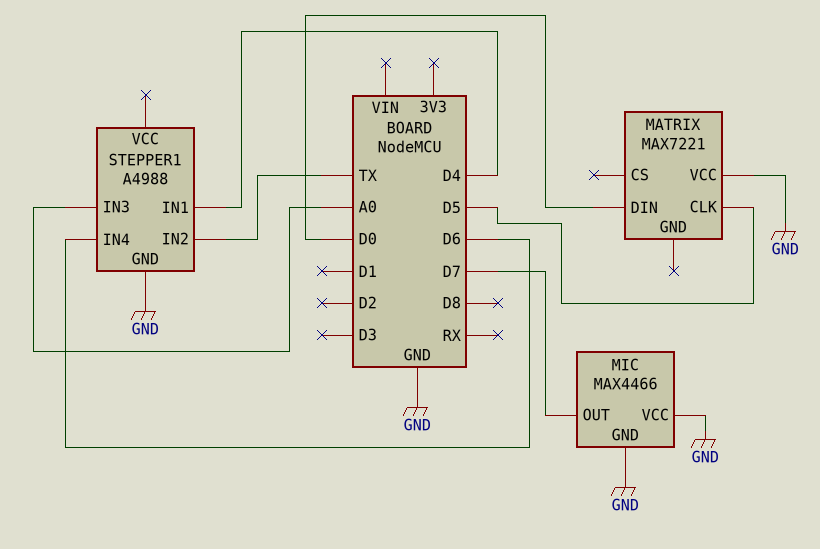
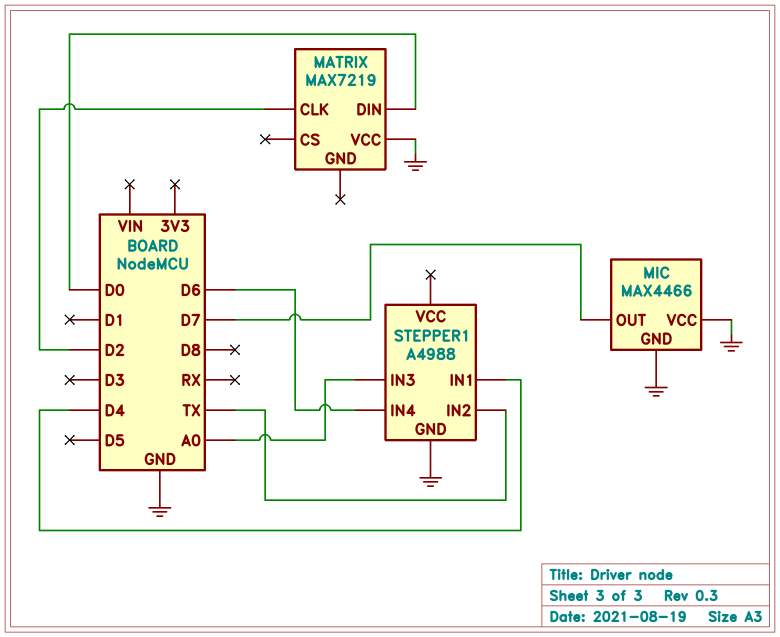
MATRIX: MAX7221 -> MAX7219
MATRIX pin CLK: D5 -> D2

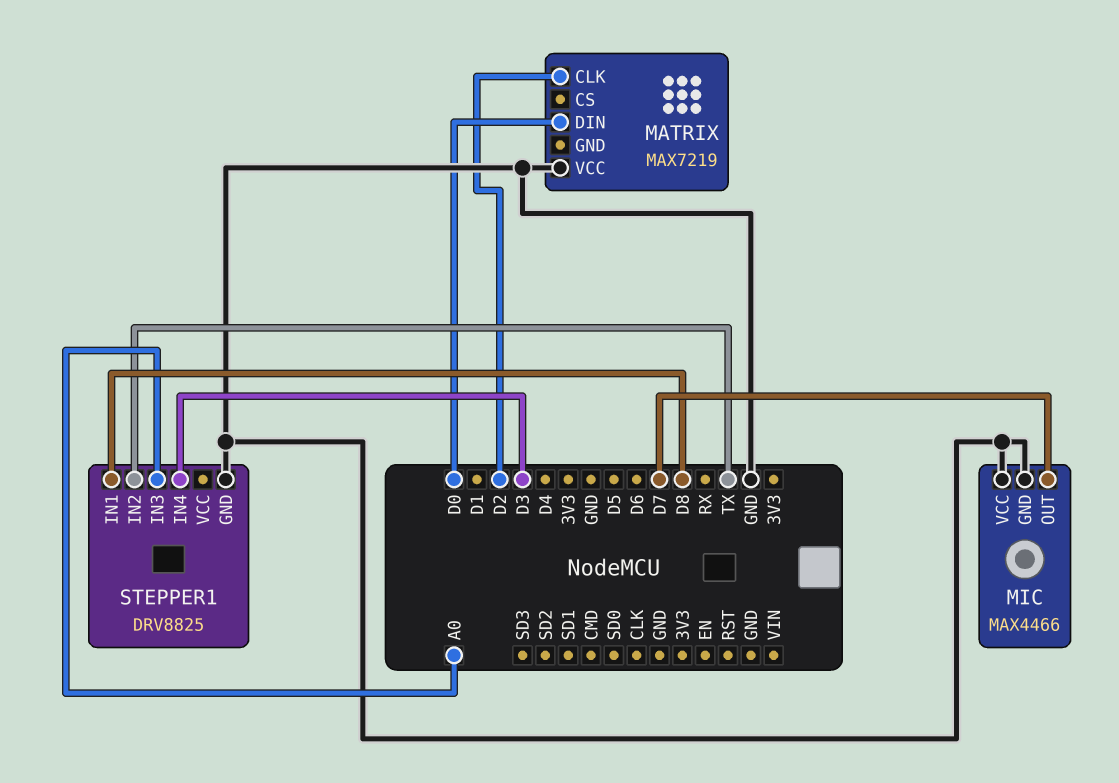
STEPPER1: A4988 -> DRV8825
STEPPER1 pin IN1: D4 -> D8
STEPPER1 pin IN4: D6 -> D3

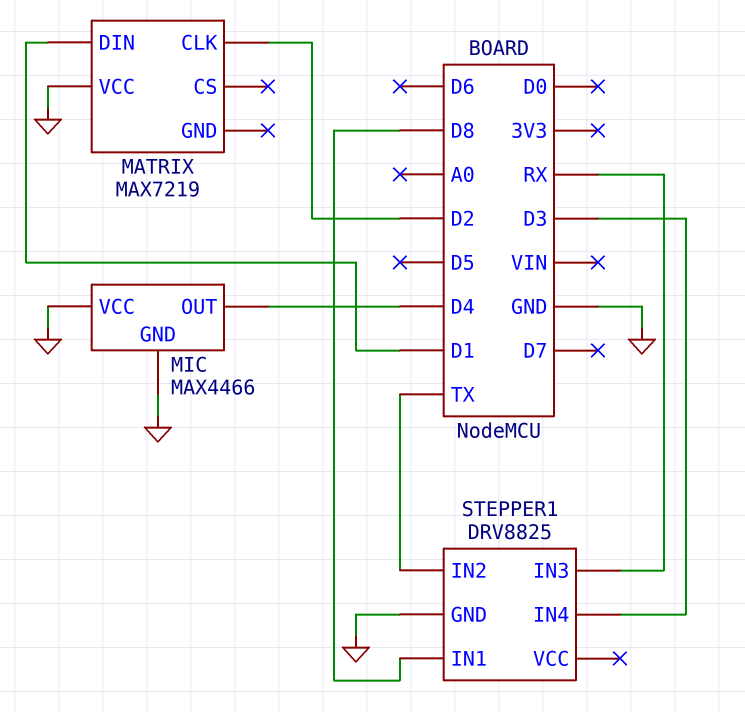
MATRIX pin DIN: D0 -> D1
MIC pin OUT: D7 -> D4
STEPPER1 pin IN3: A0 -> RX

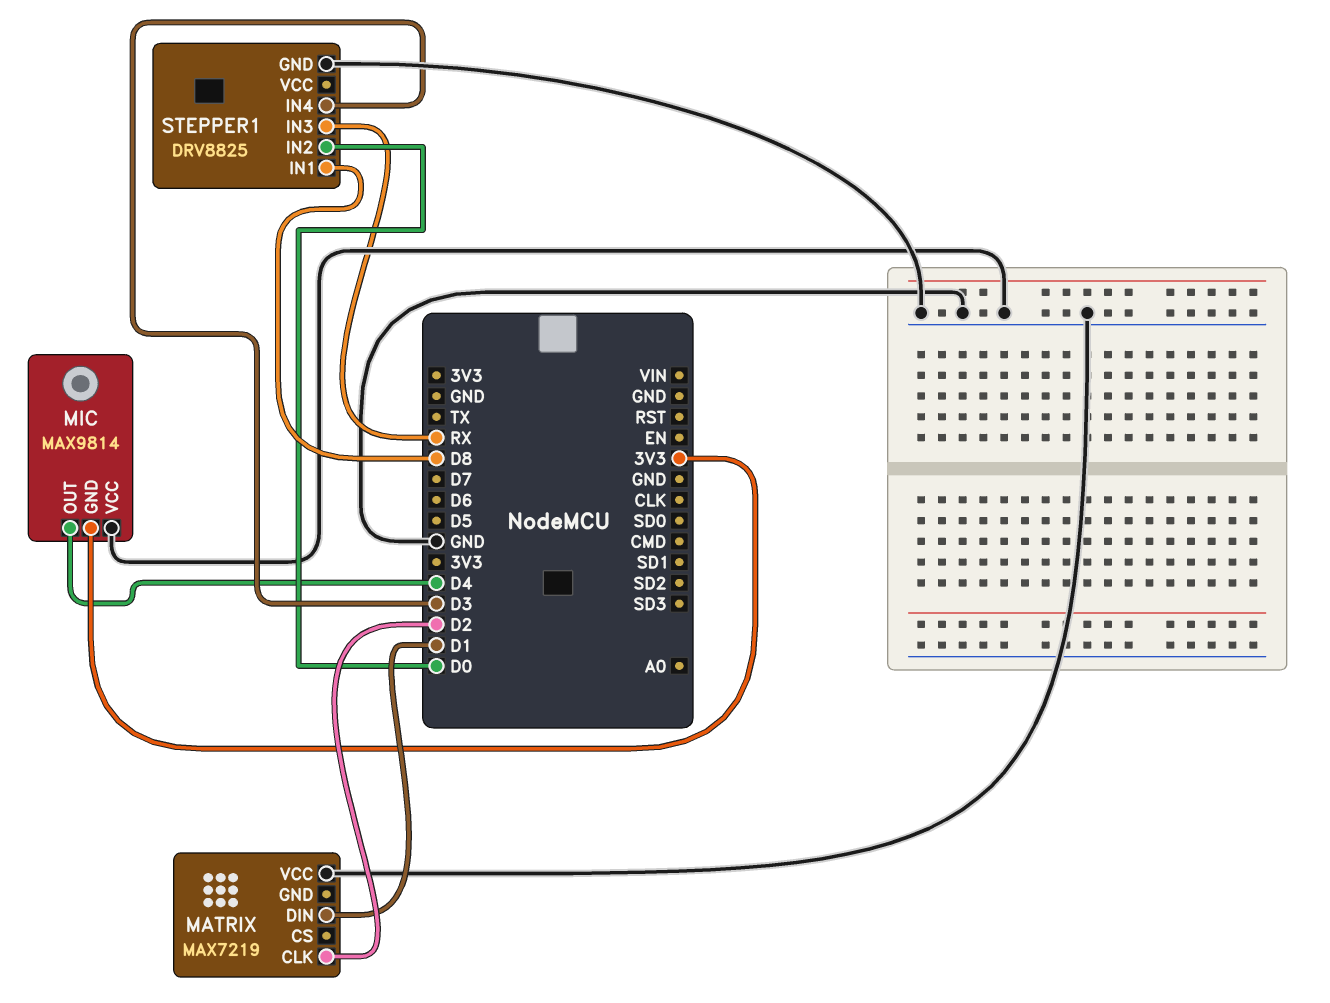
MIC: MAX4466 -> MAX9814
MIC pin GND: GND -> 3V3
STEPPER1 pin IN2: TX -> D0

